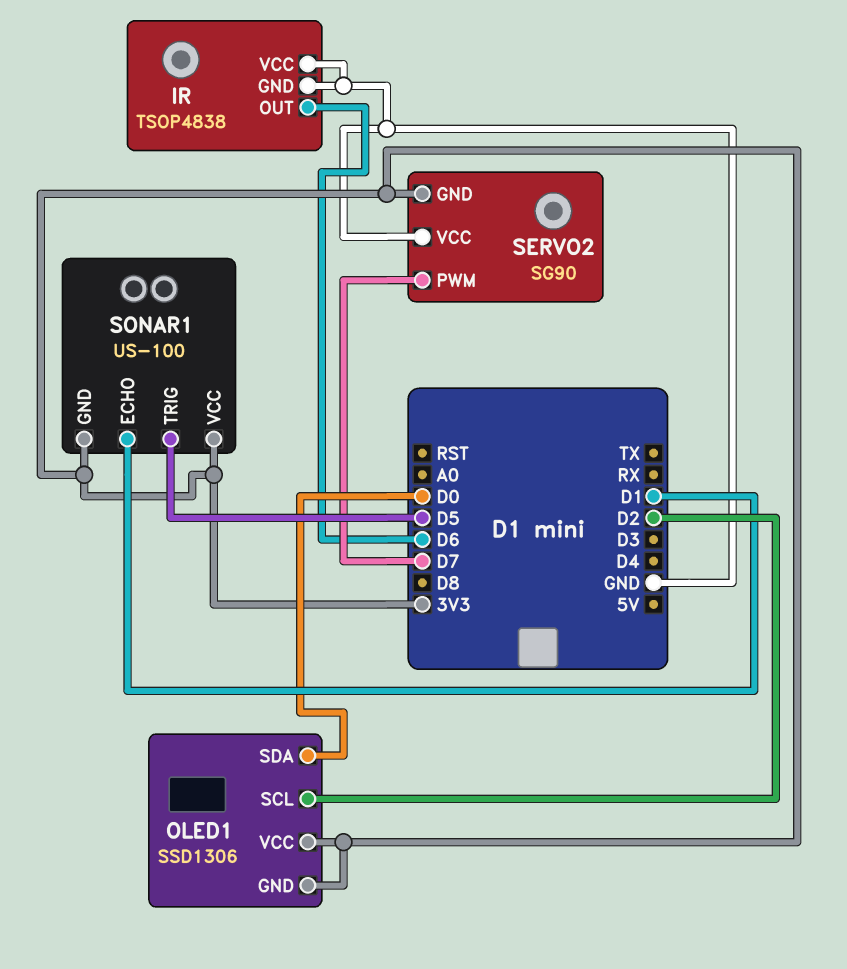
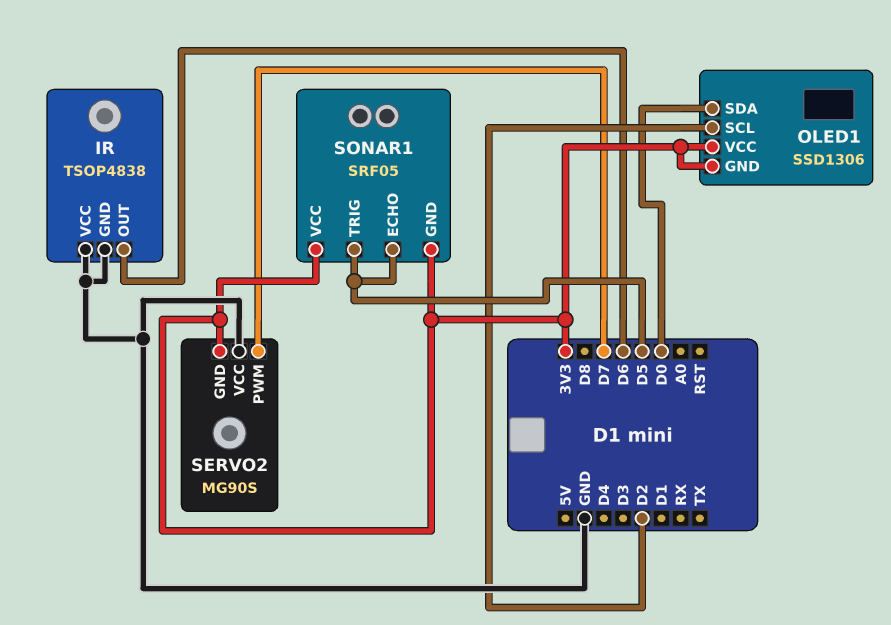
SERVO2: SG90 -> MG90S
SONAR1: US-100 -> SRF05
SONAR1 pin ECHO: D1 -> D5

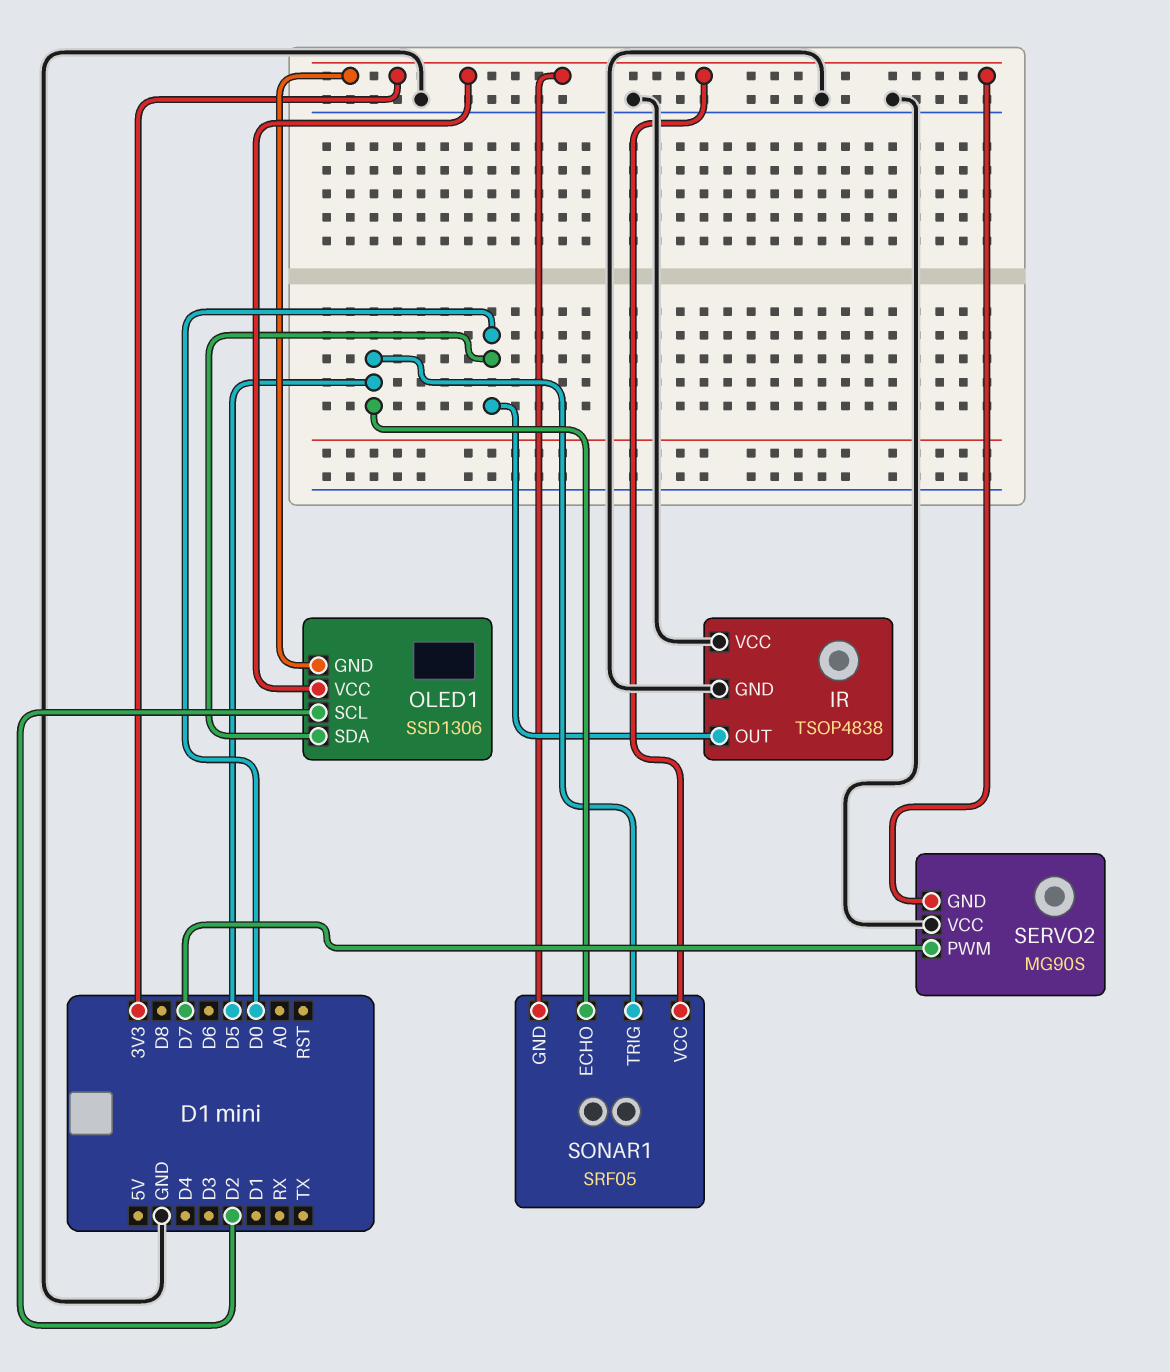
IR pin OUT: D6 -> D0

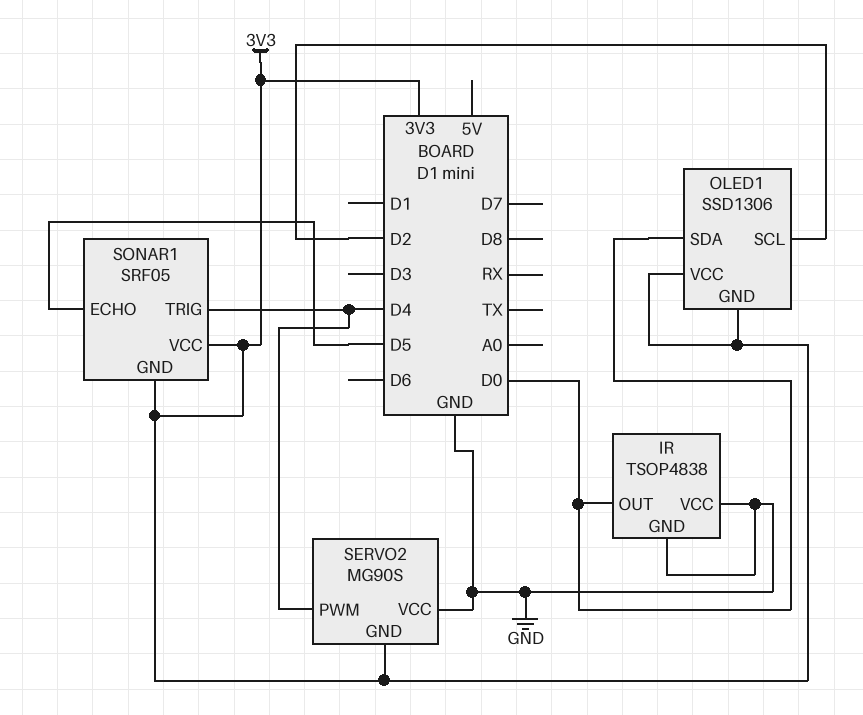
SERVO2 pin PWM: D7 -> D4
SONAR1 pin TRIG: D5 -> D4

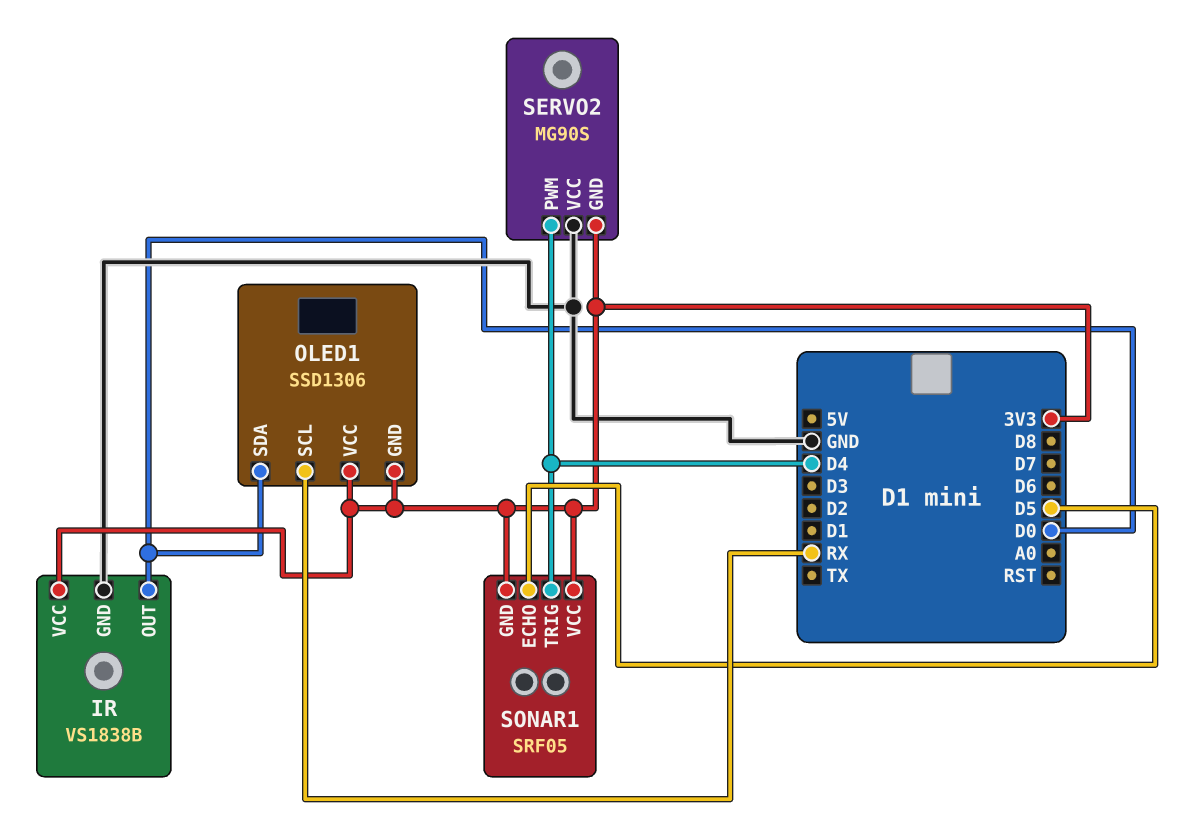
IR: TSOP4838 -> VS1838B
IR pin VCC: GND -> 3V3
OLED1 pin SCL: D2 -> RX

